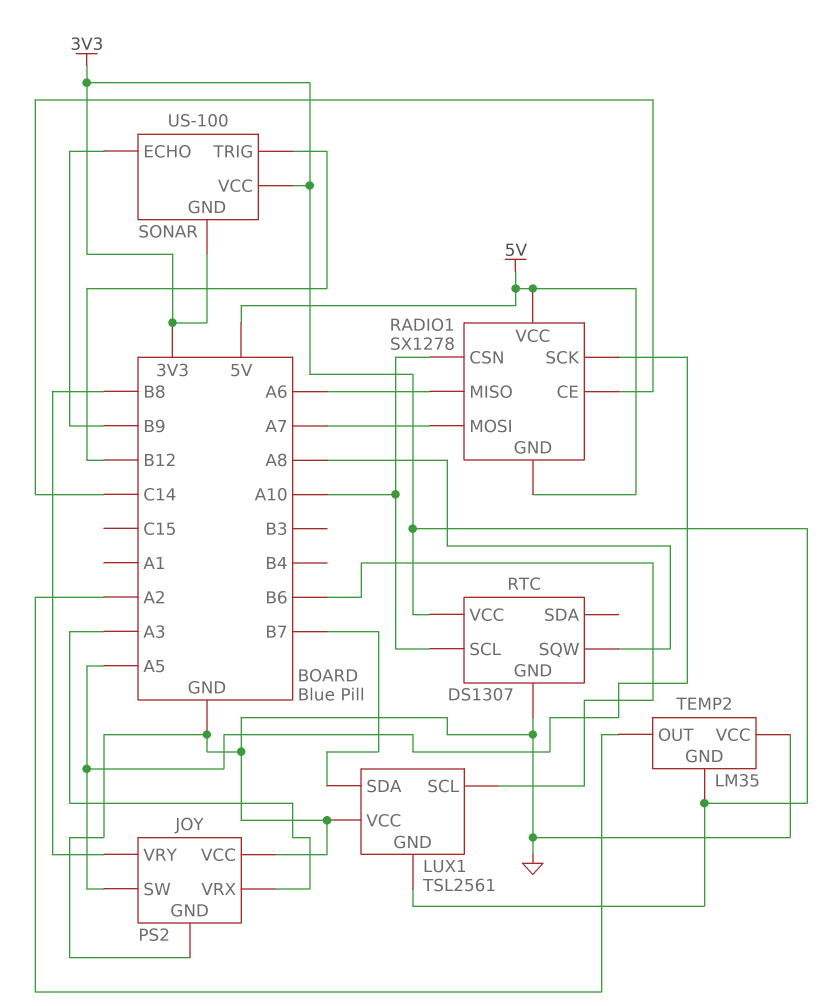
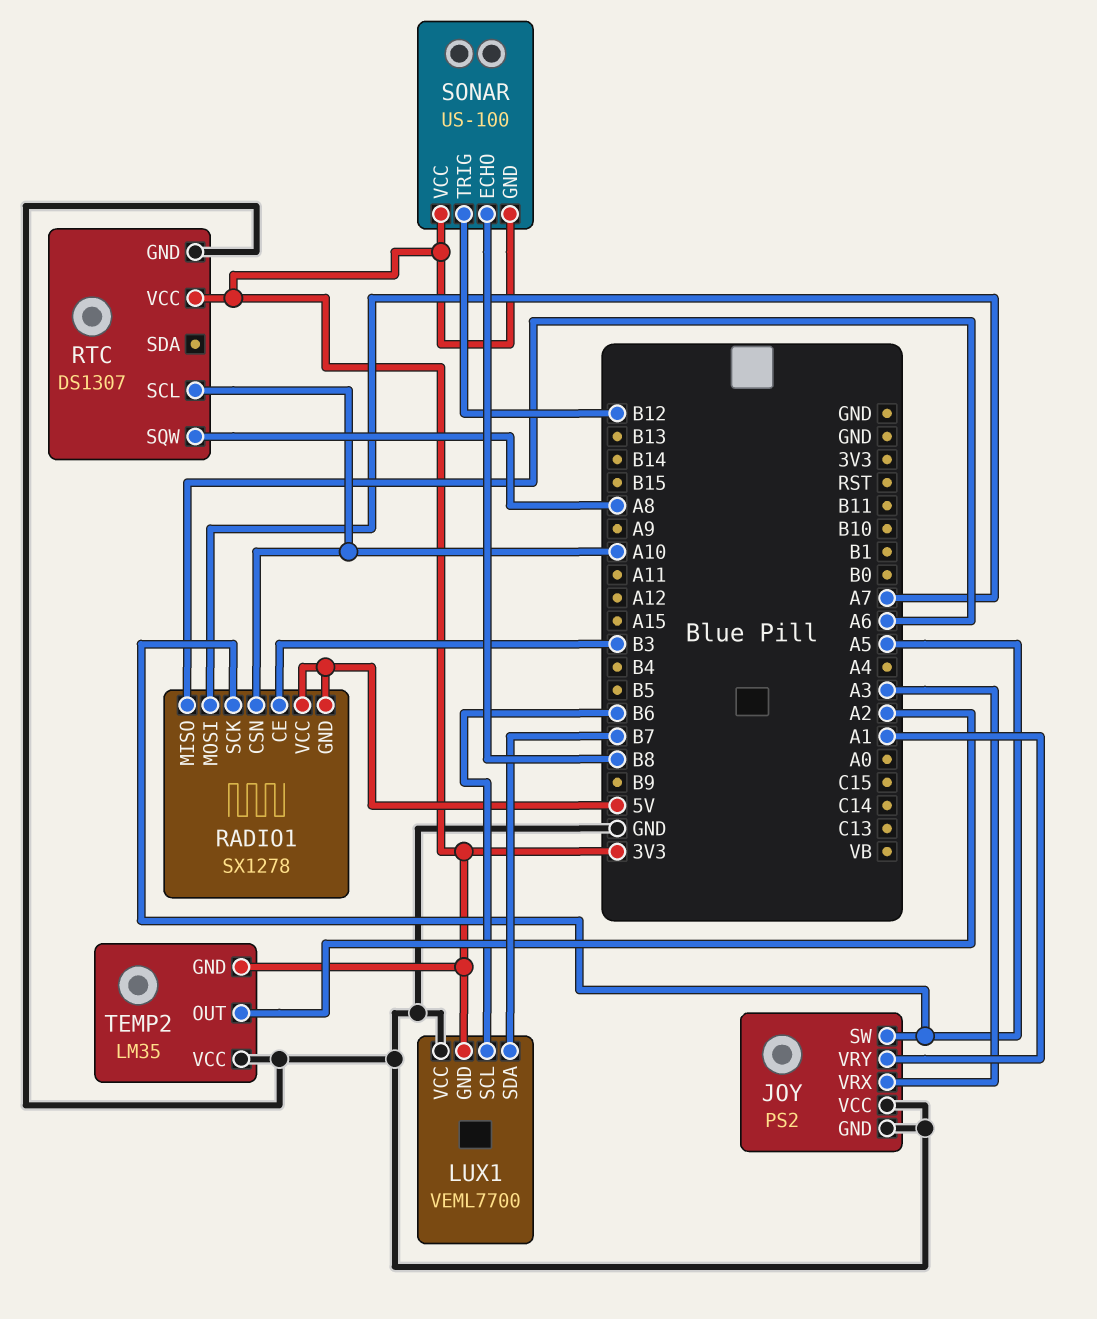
JOY pin VRY: B8 -> A1
LUX1: TSL2561 -> VEML7700
RADIO1 pin CE: C14 -> B3
SONAR pin ECHO: B9 -> B8

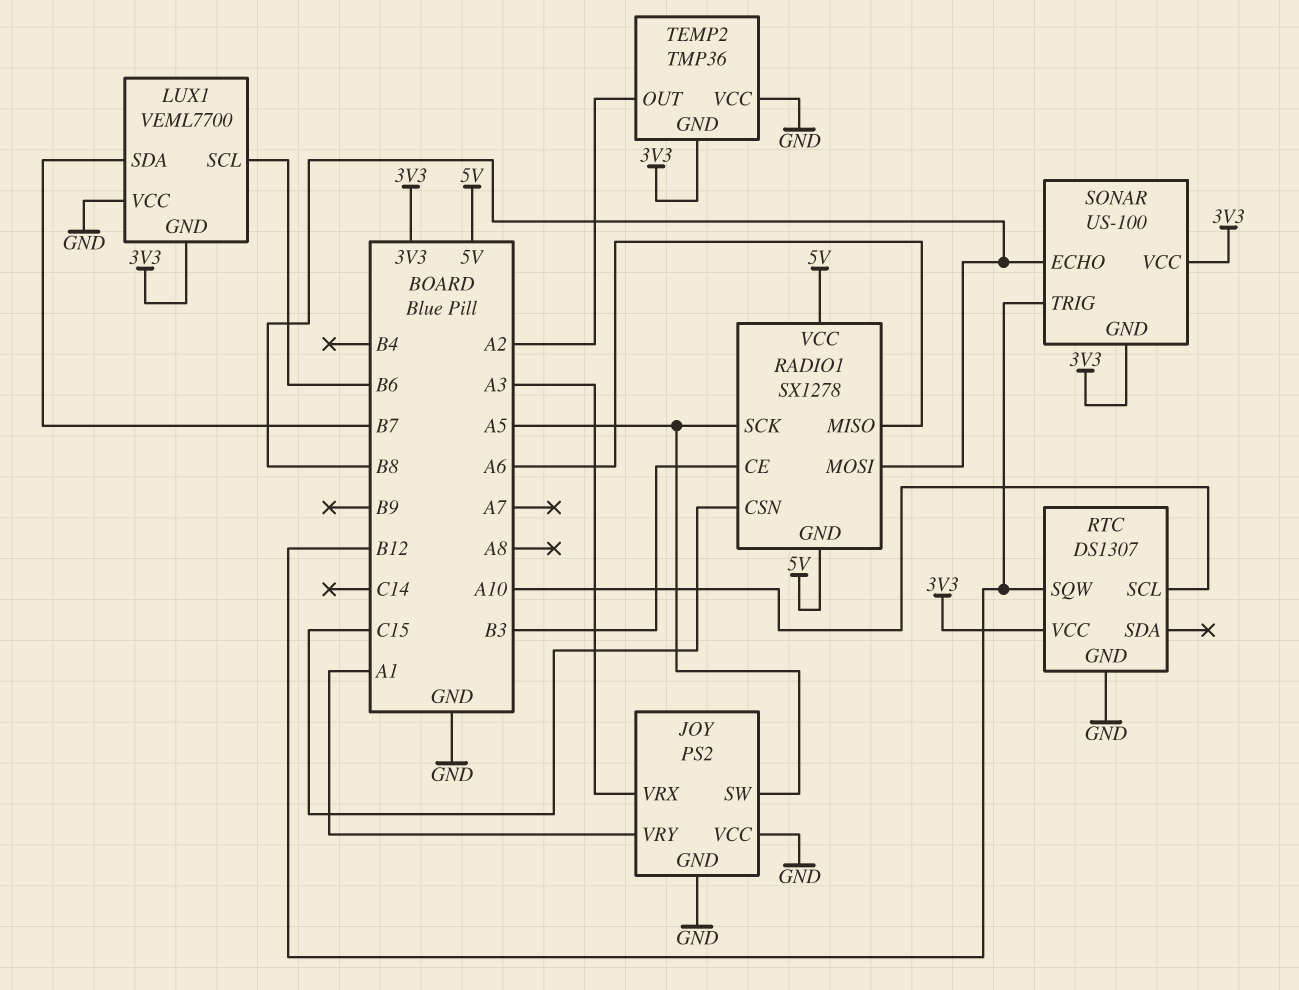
RADIO1 pin CSN: A10 -> C15
RADIO1 pin MOSI: A7 -> B8
RTC pin SQW: A8 -> B12
TEMP2: LM35 -> TMP36

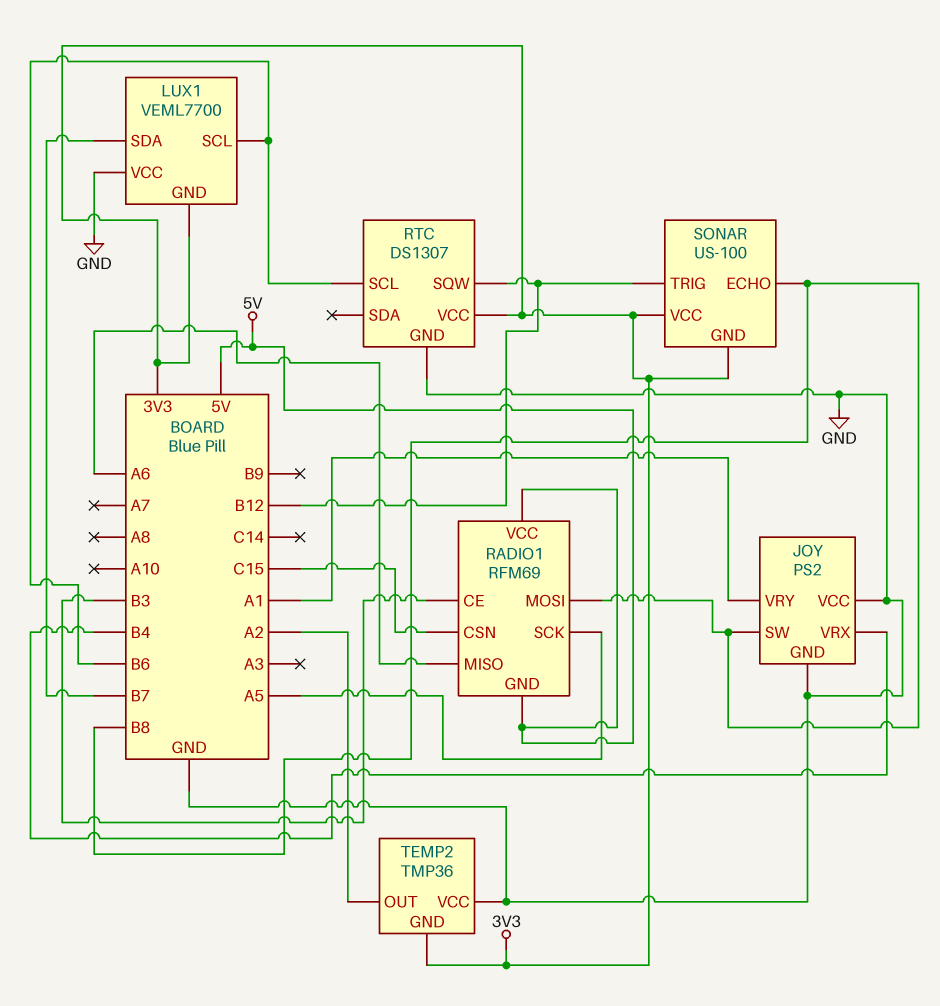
JOY pin SW: A5 -> B8
JOY pin VRX: A3 -> B4
RADIO1: SX1278 -> RFM69
RTC pin SCL: A10 -> B6

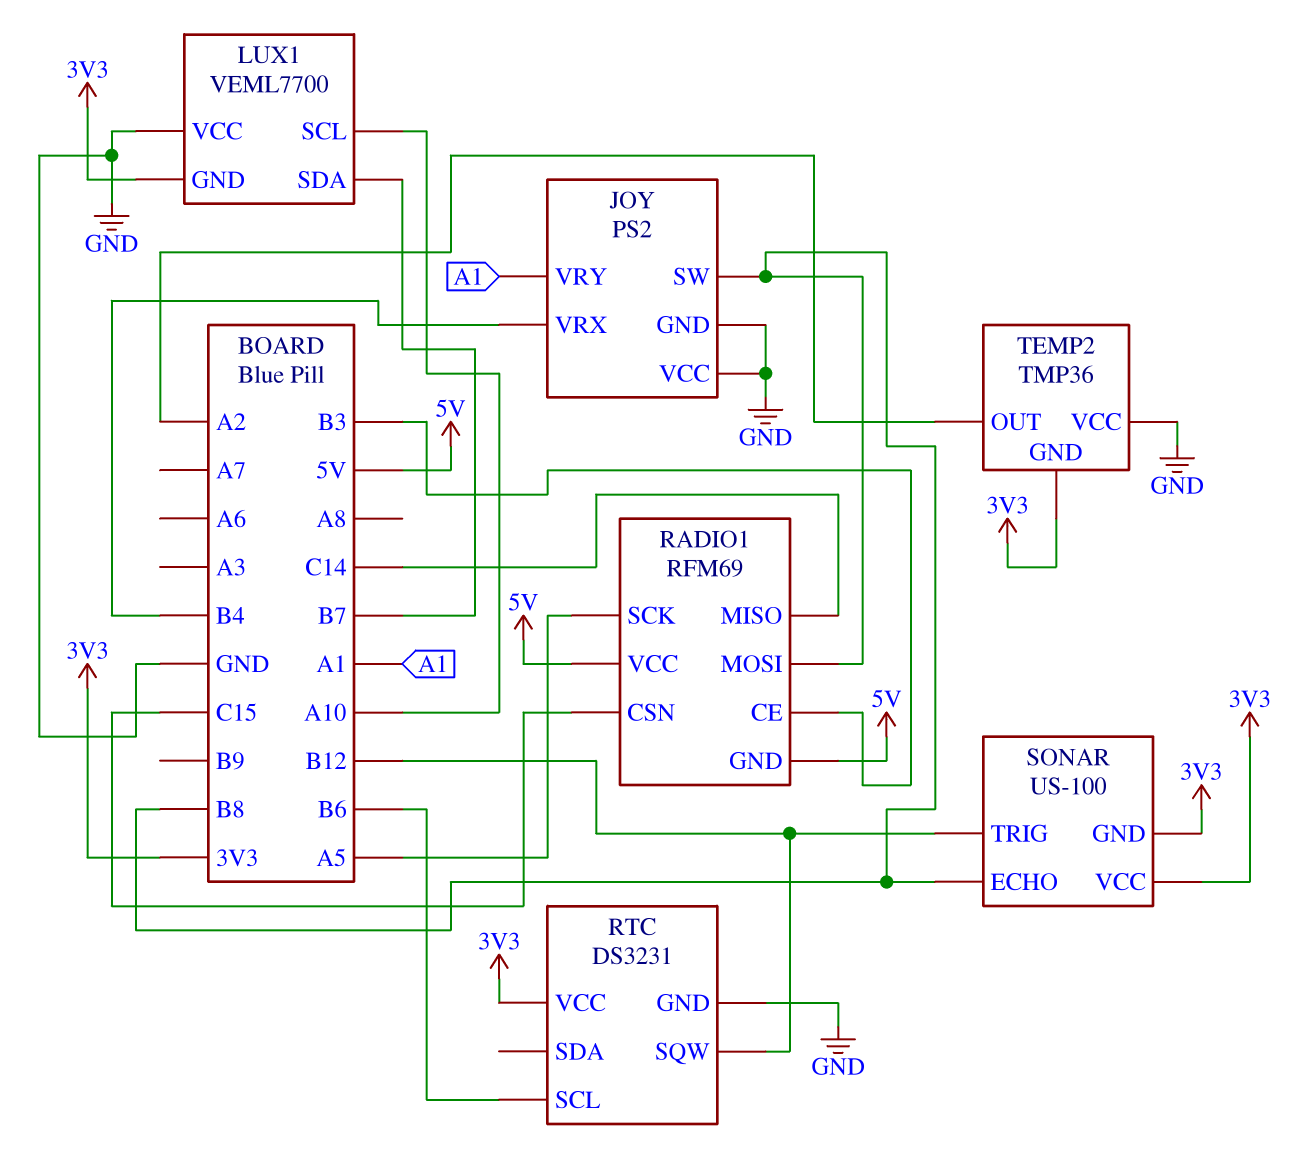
LUX1 pin SCL: B6 -> A10
RADIO1 pin MISO: A6 -> C14
RTC: DS1307 -> DS3231

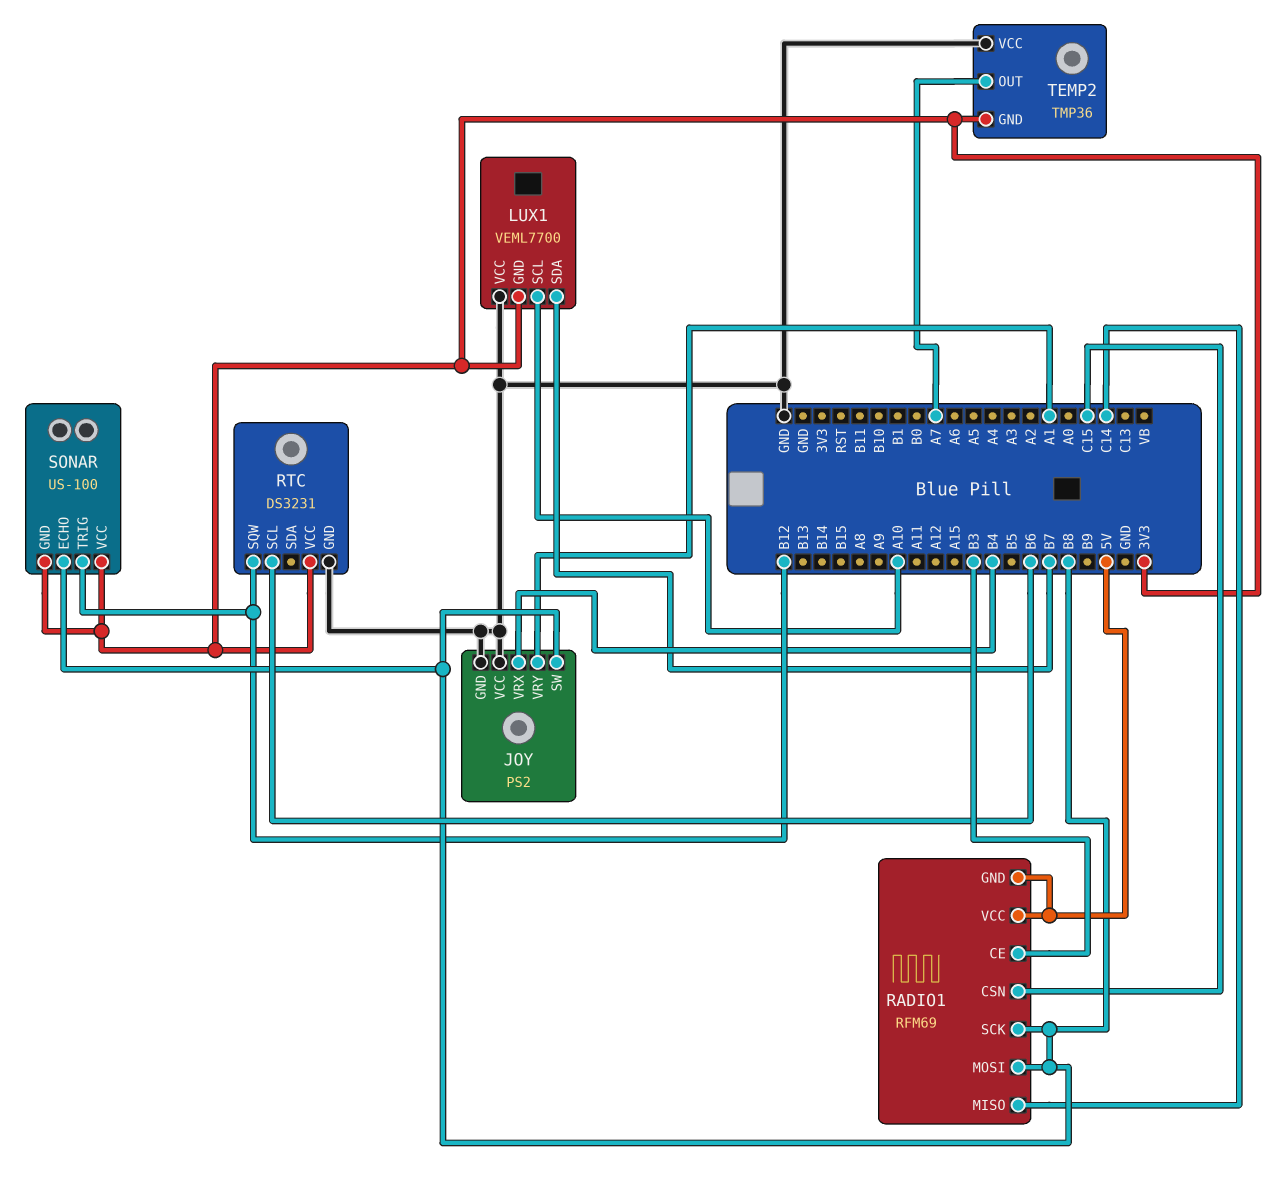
RADIO1 pin SCK: A5 -> B8
TEMP2 pin OUT: A2 -> A7

